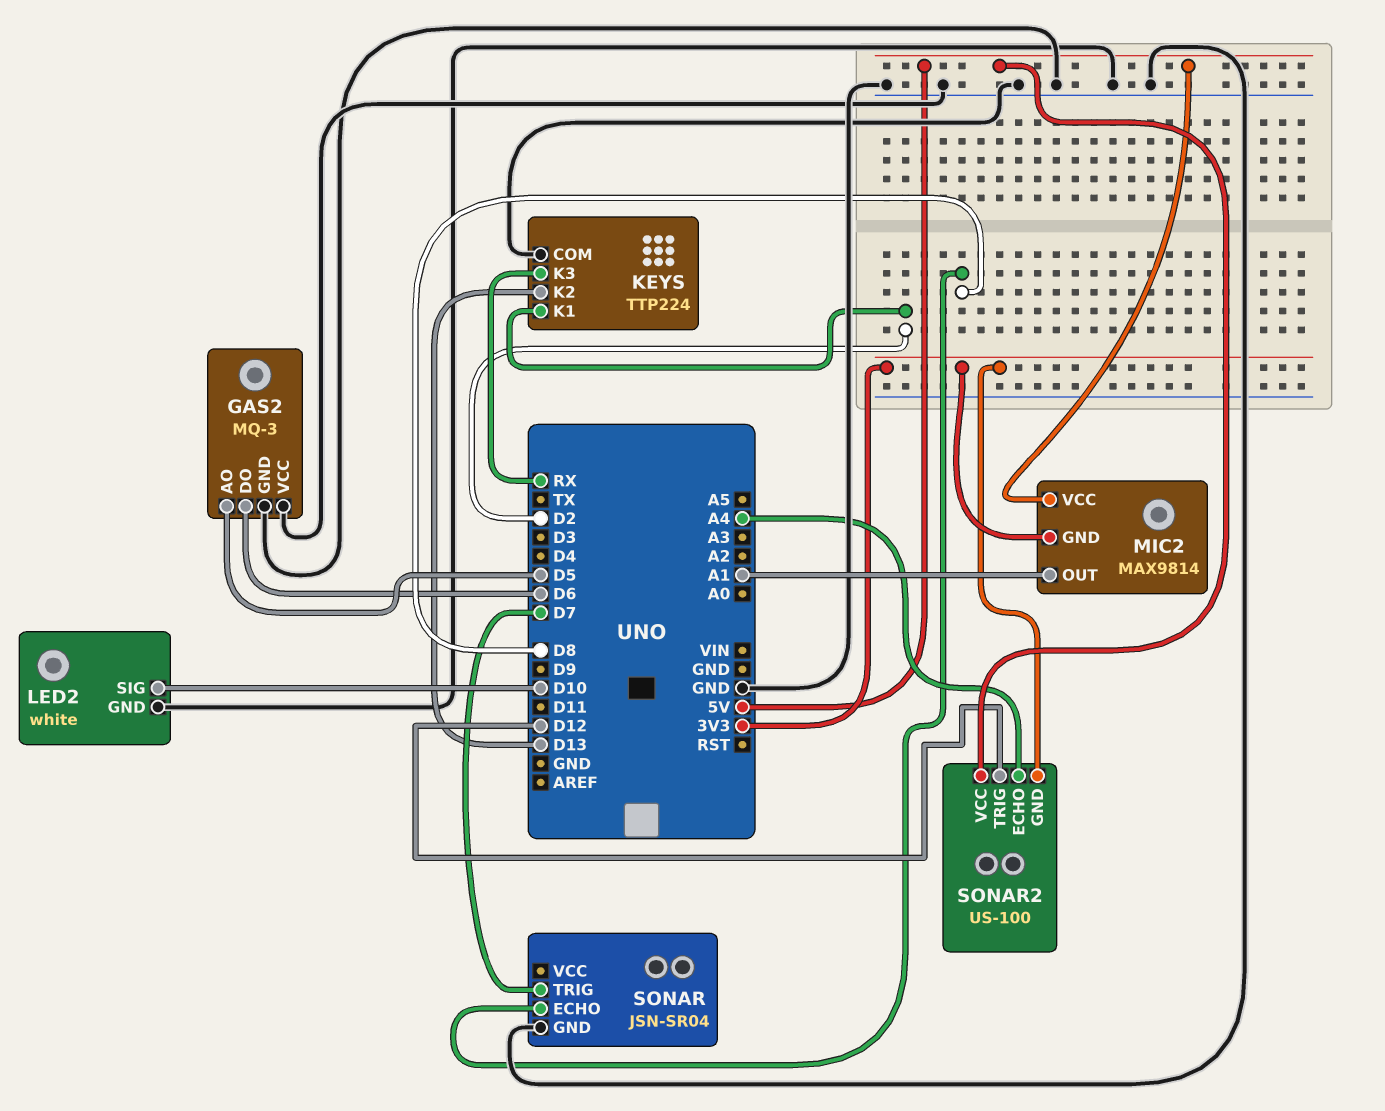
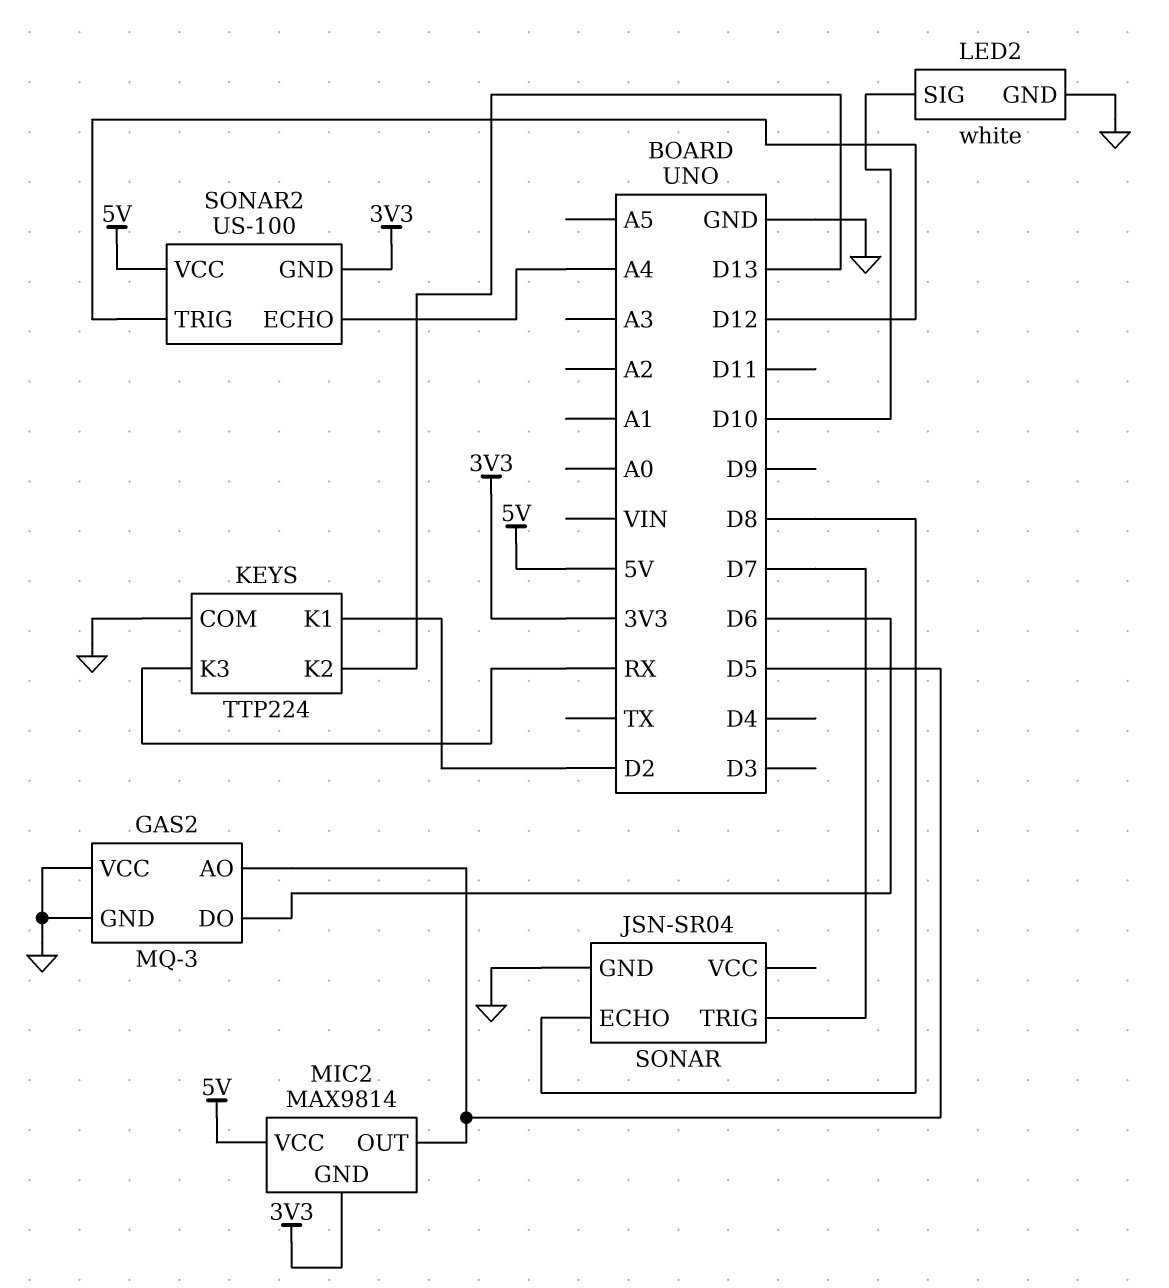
MIC2 pin OUT: A1 -> D5

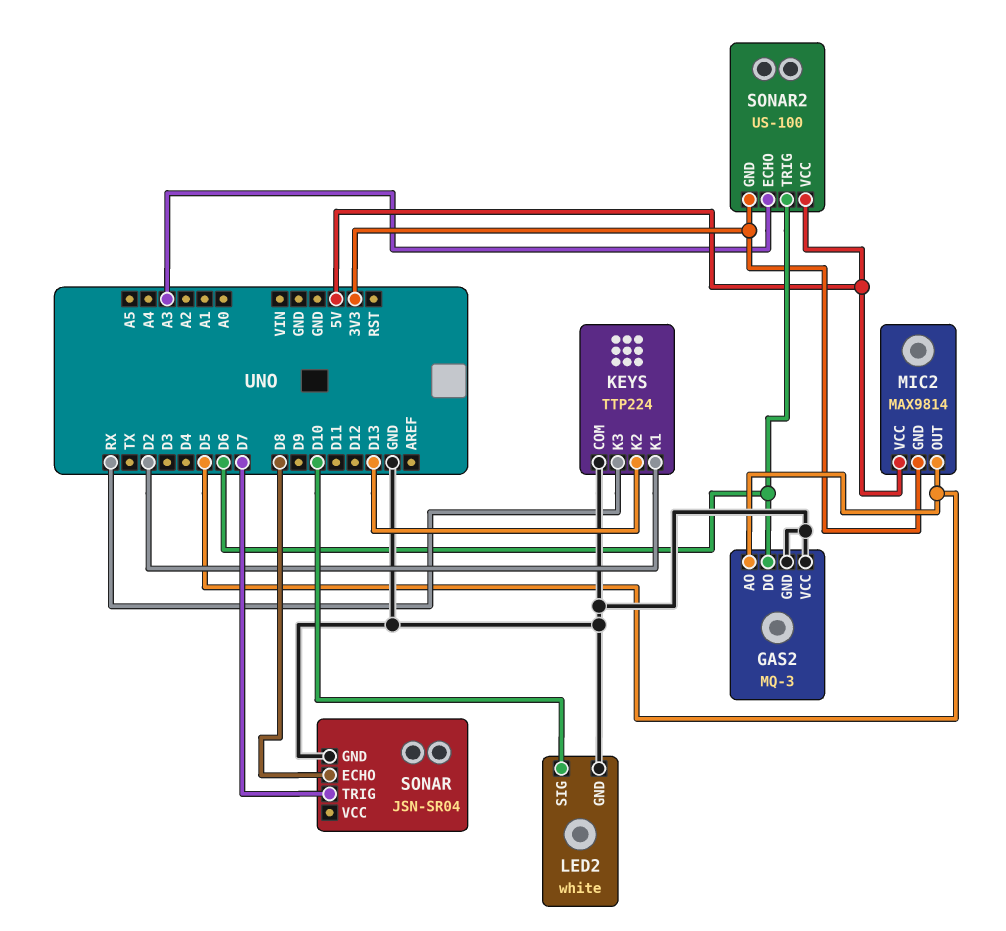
SONAR2 pin ECHO: A4 -> A3
SONAR2 pin TRIG: D12 -> D6

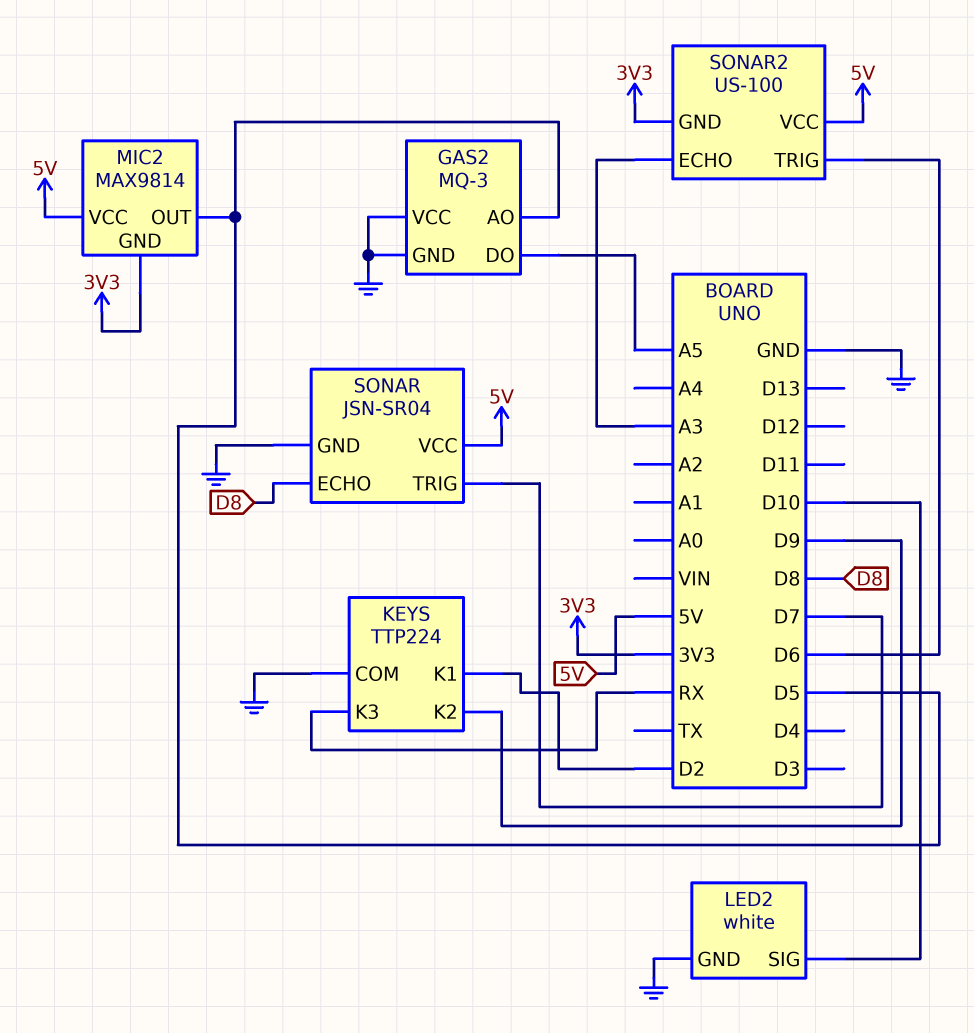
GAS2 pin DO: D6 -> A5
KEYS pin K2: D13 -> D9
SONAR pin VCC: none -> 5V

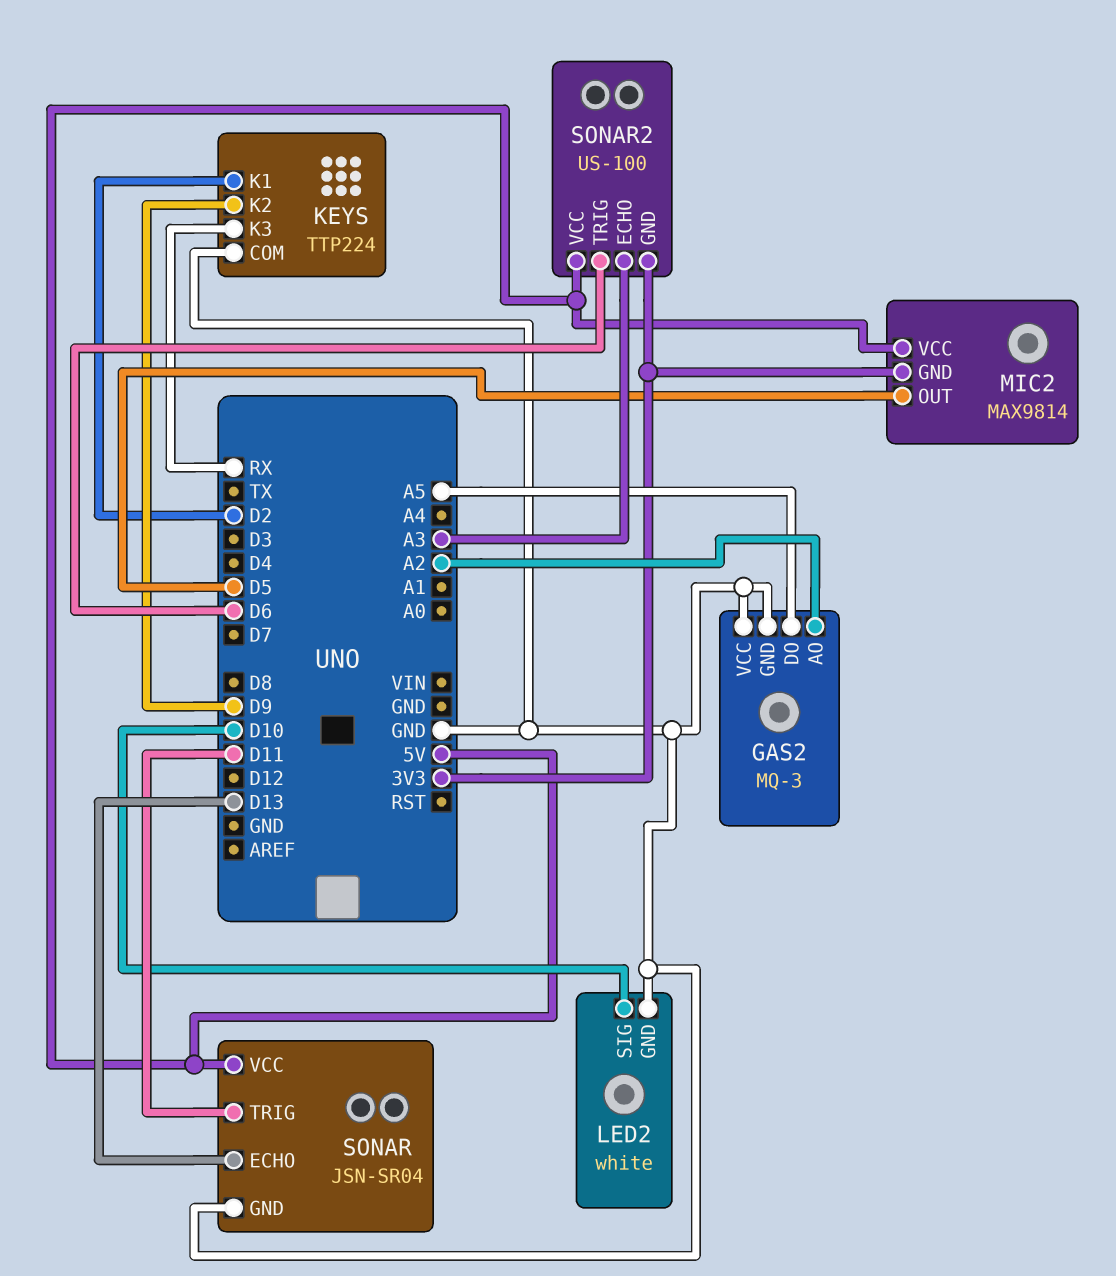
GAS2 pin AO: D5 -> A2
SONAR pin ECHO: D8 -> D13
SONAR pin TRIG: D7 -> D11

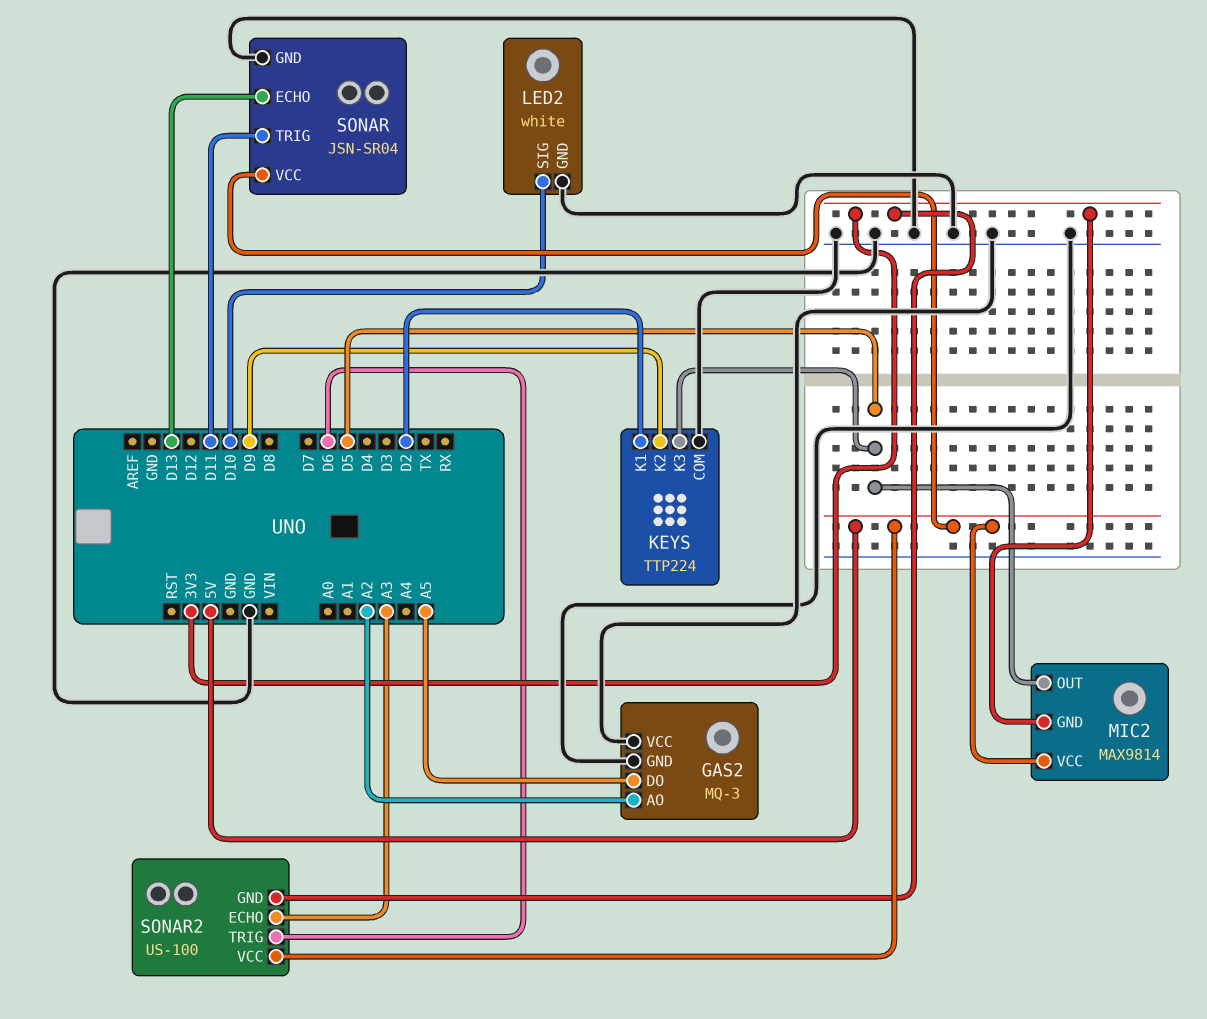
KEYS pin K3: RX -> D5

